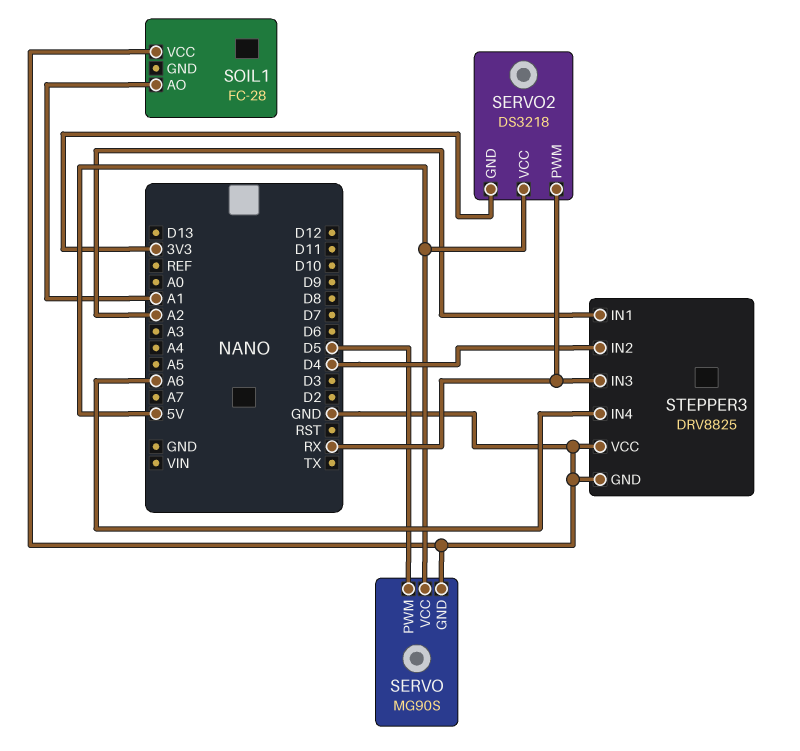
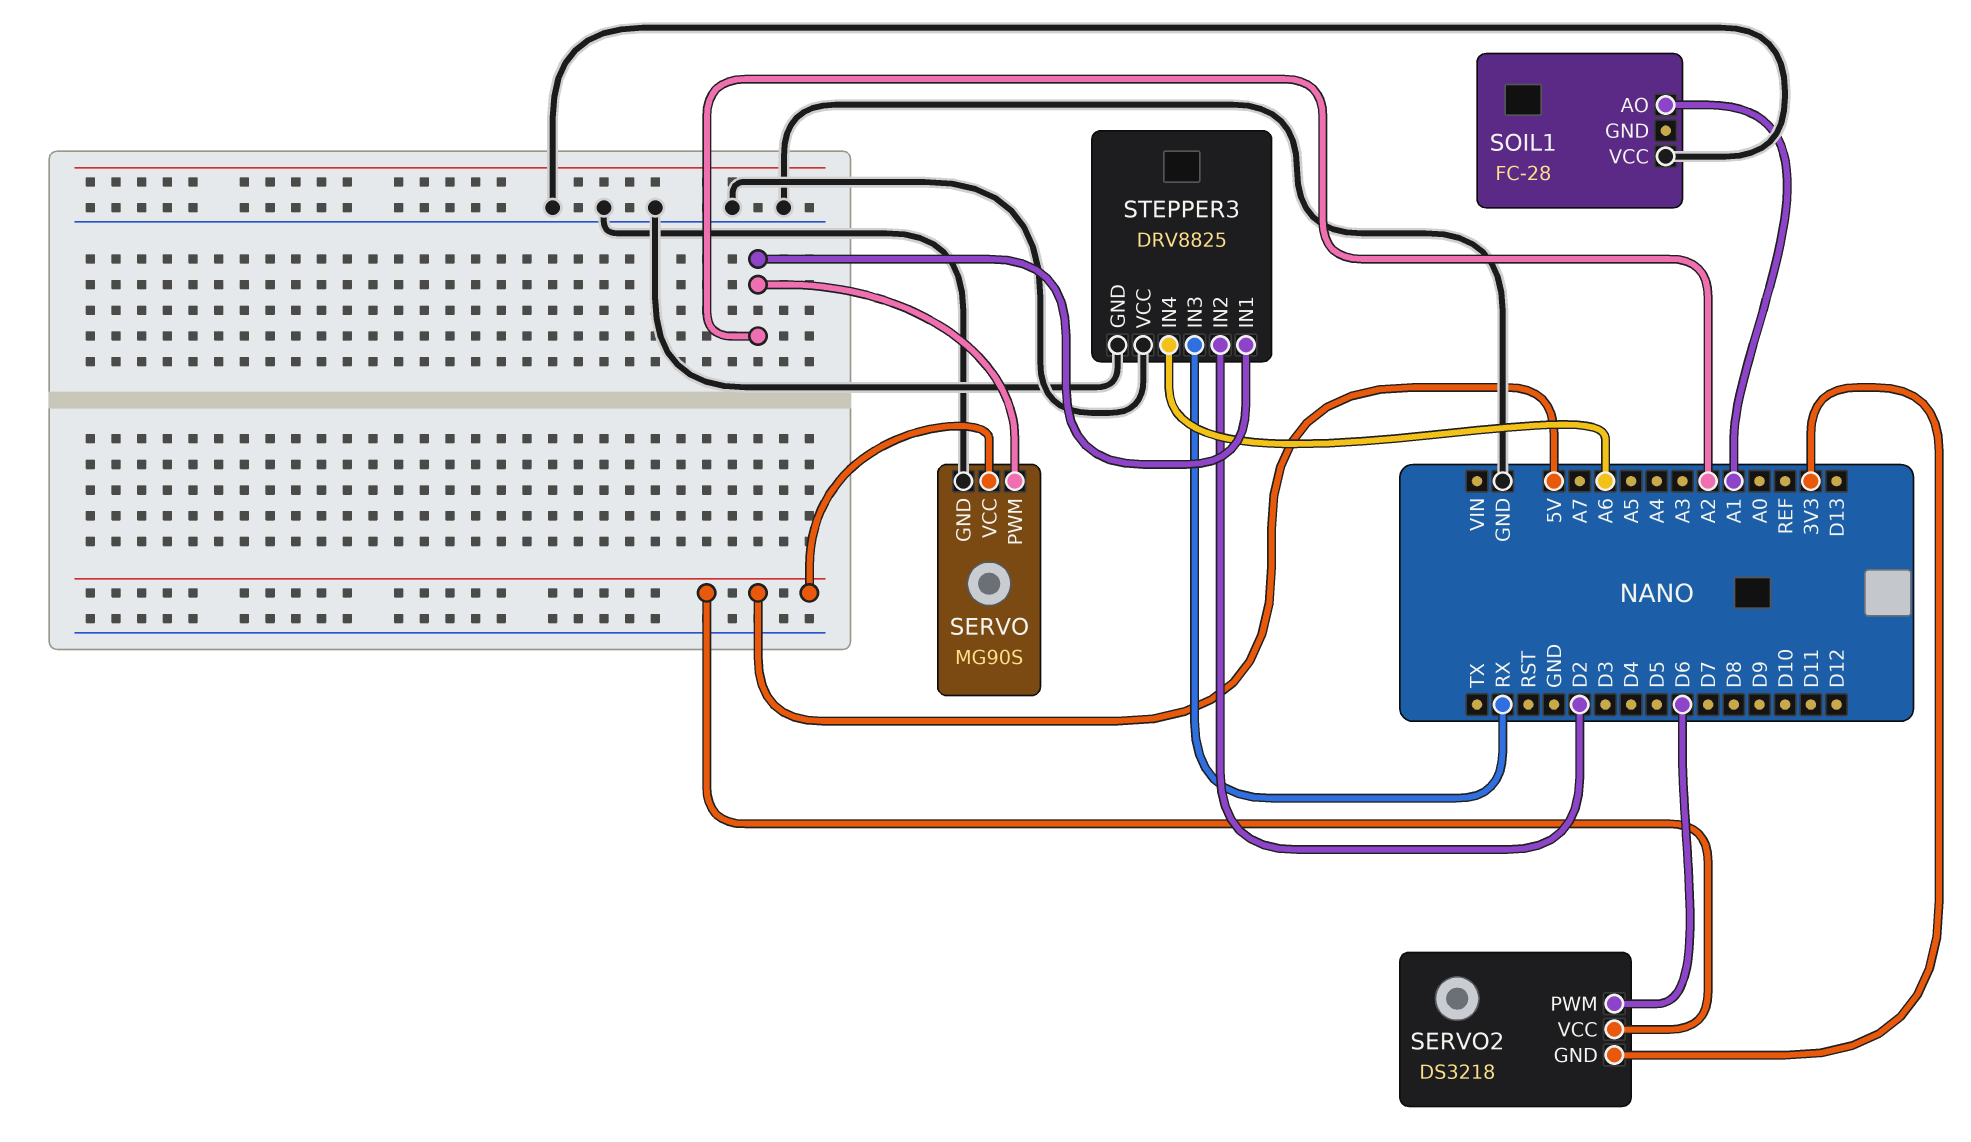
SERVO pin PWM: D5 -> A2
SERVO2 pin PWM: RX -> D6
STEPPER3 pin IN2: D4 -> D2

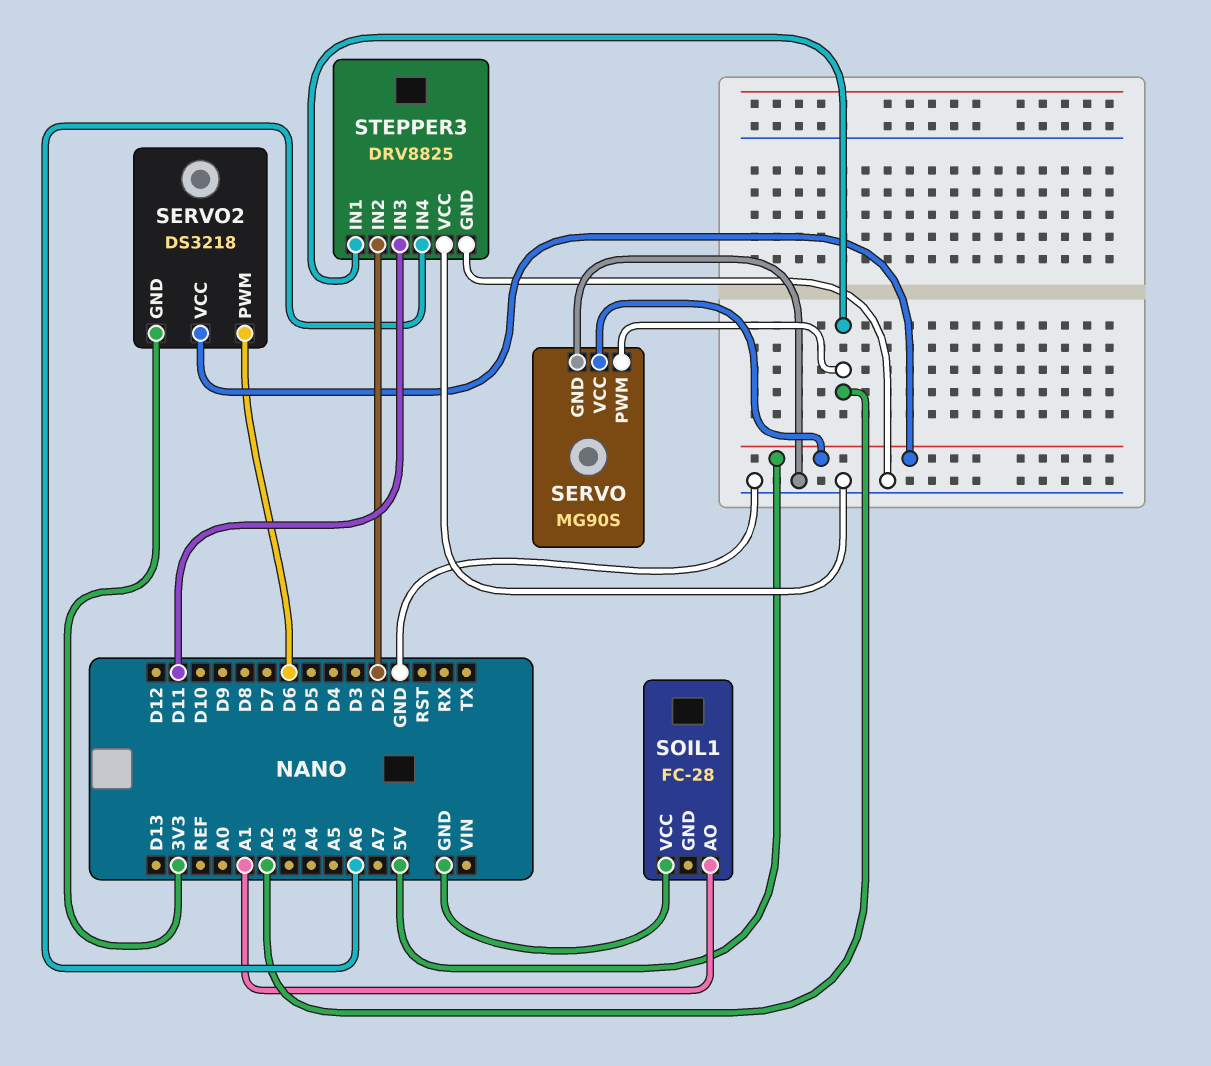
STEPPER3 pin IN3: RX -> D11

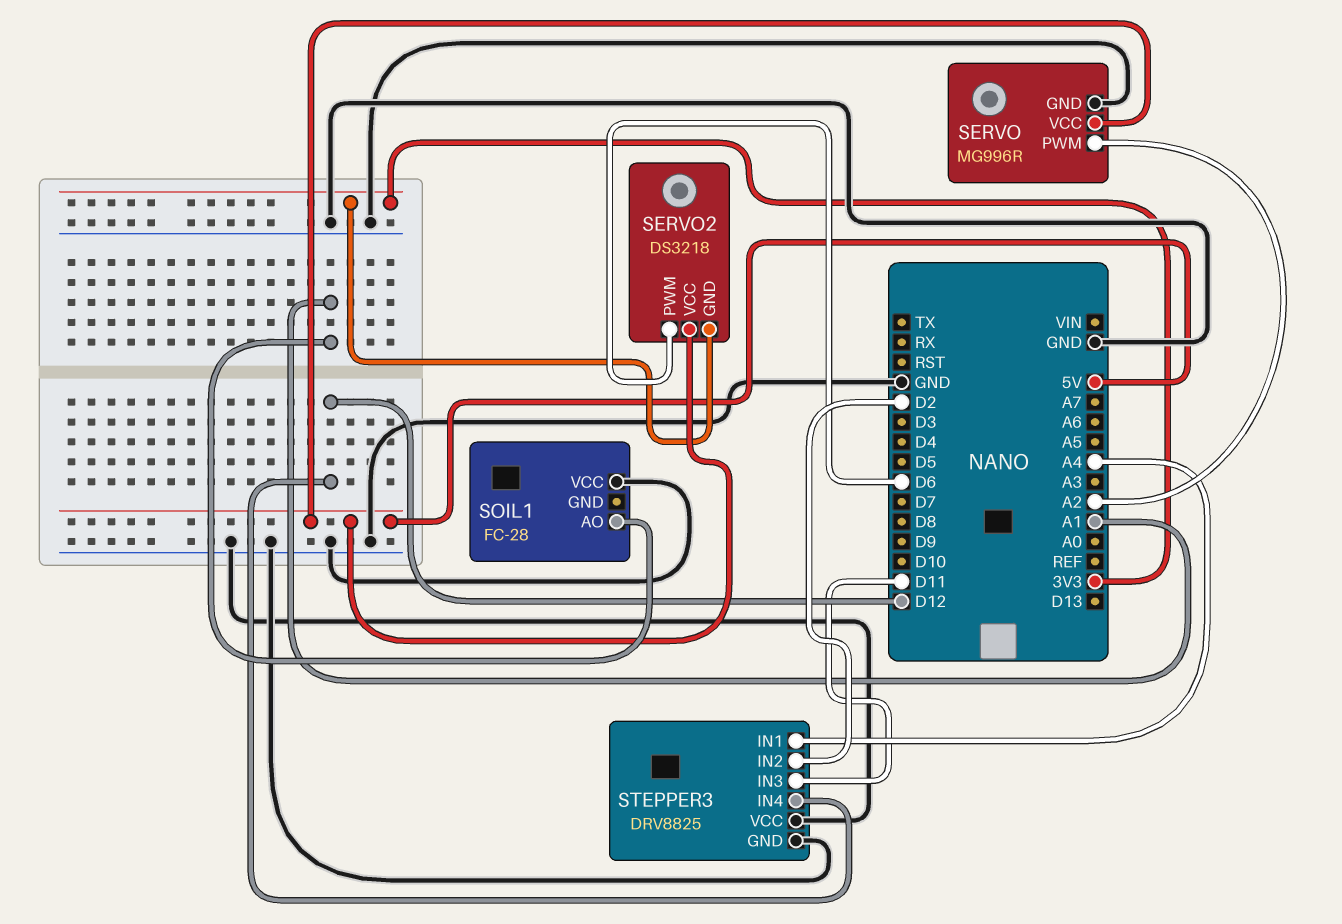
SERVO: MG90S -> MG996R
STEPPER3 pin IN1: A2 -> A4
STEPPER3 pin IN4: A6 -> D12

